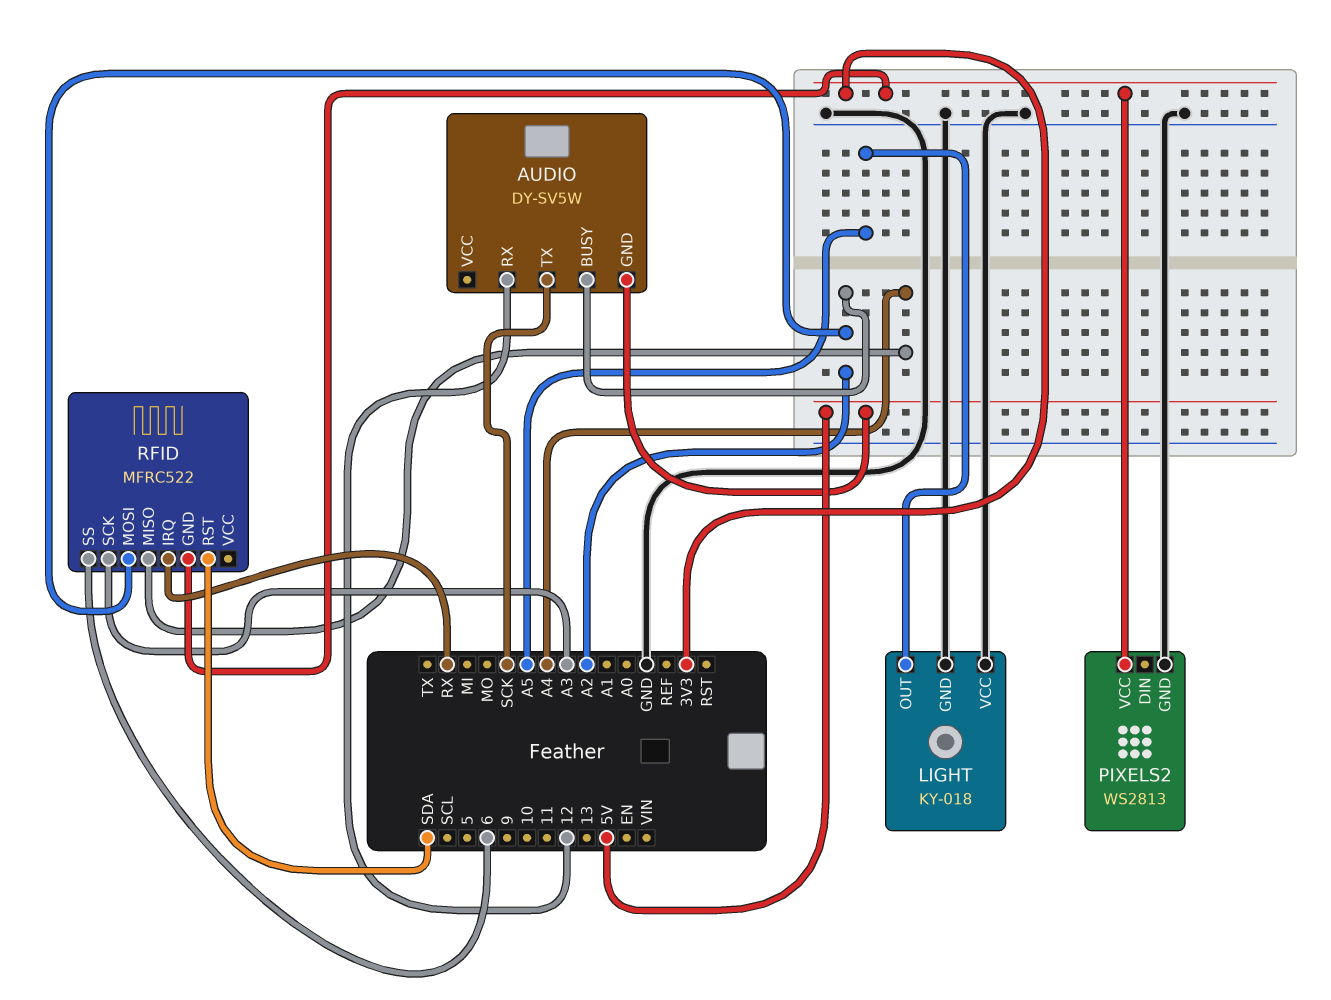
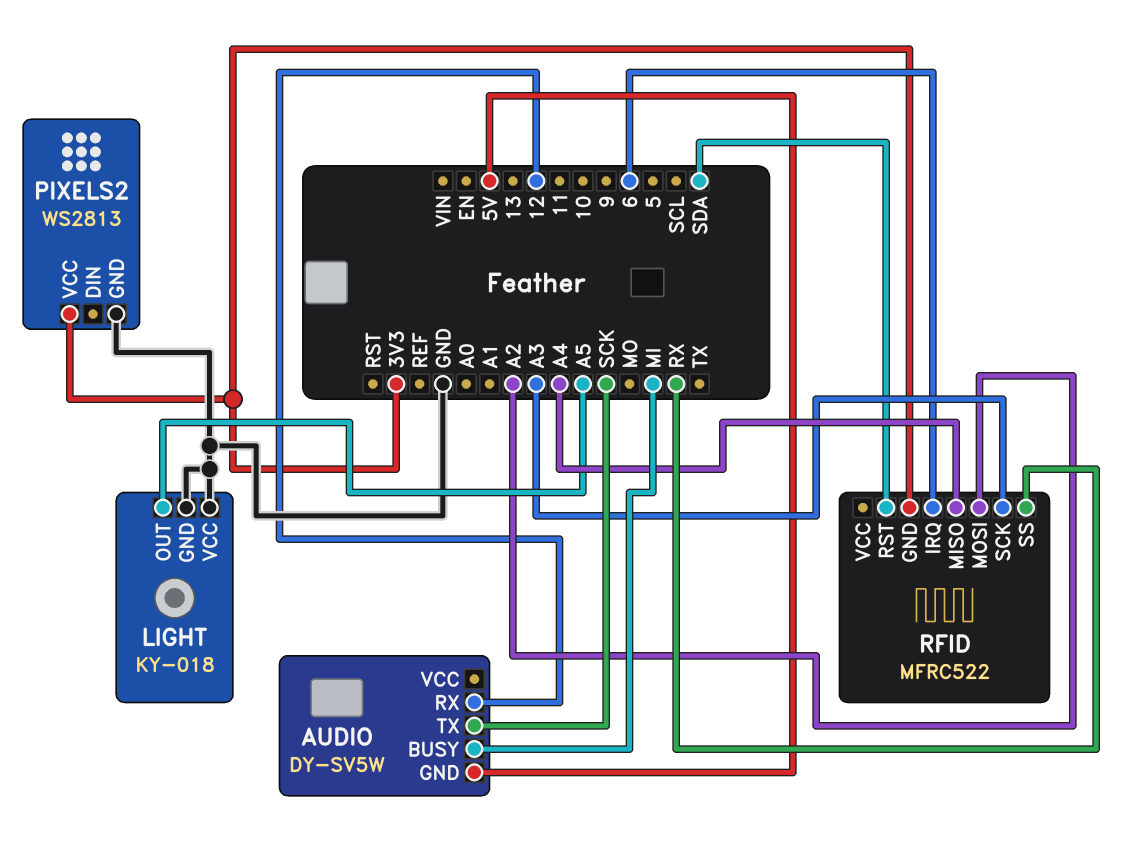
AUDIO pin BUSY: A2 -> MI
RFID pin IRQ: RX -> 6
RFID pin SS: 6 -> RX

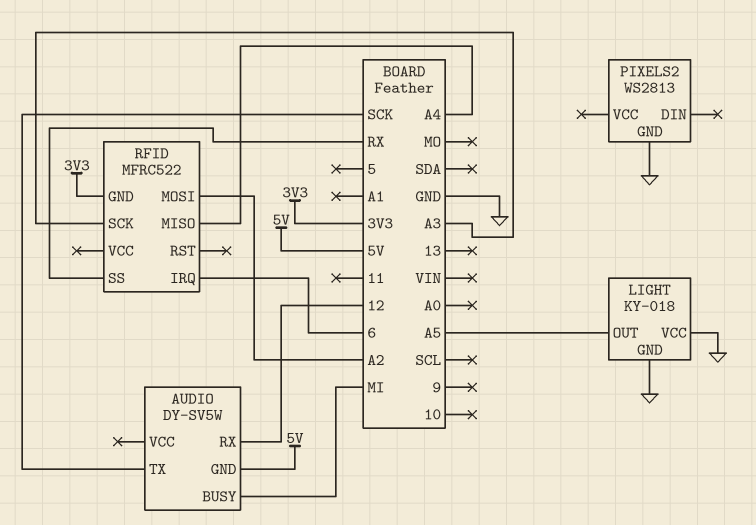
PIXELS2 pin VCC: 3V3 -> none
RFID pin RST: SDA -> none

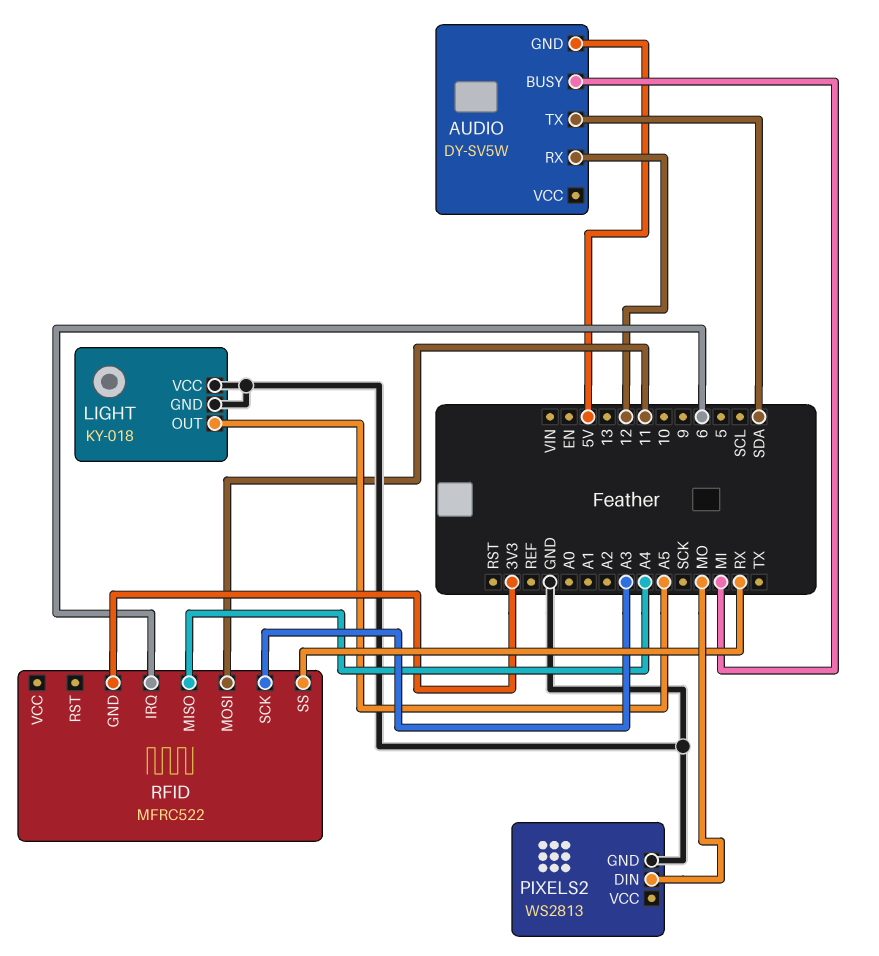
AUDIO pin TX: SCK -> SDA
PIXELS2 pin DIN: none -> MO
RFID pin MOSI: A2 -> 11

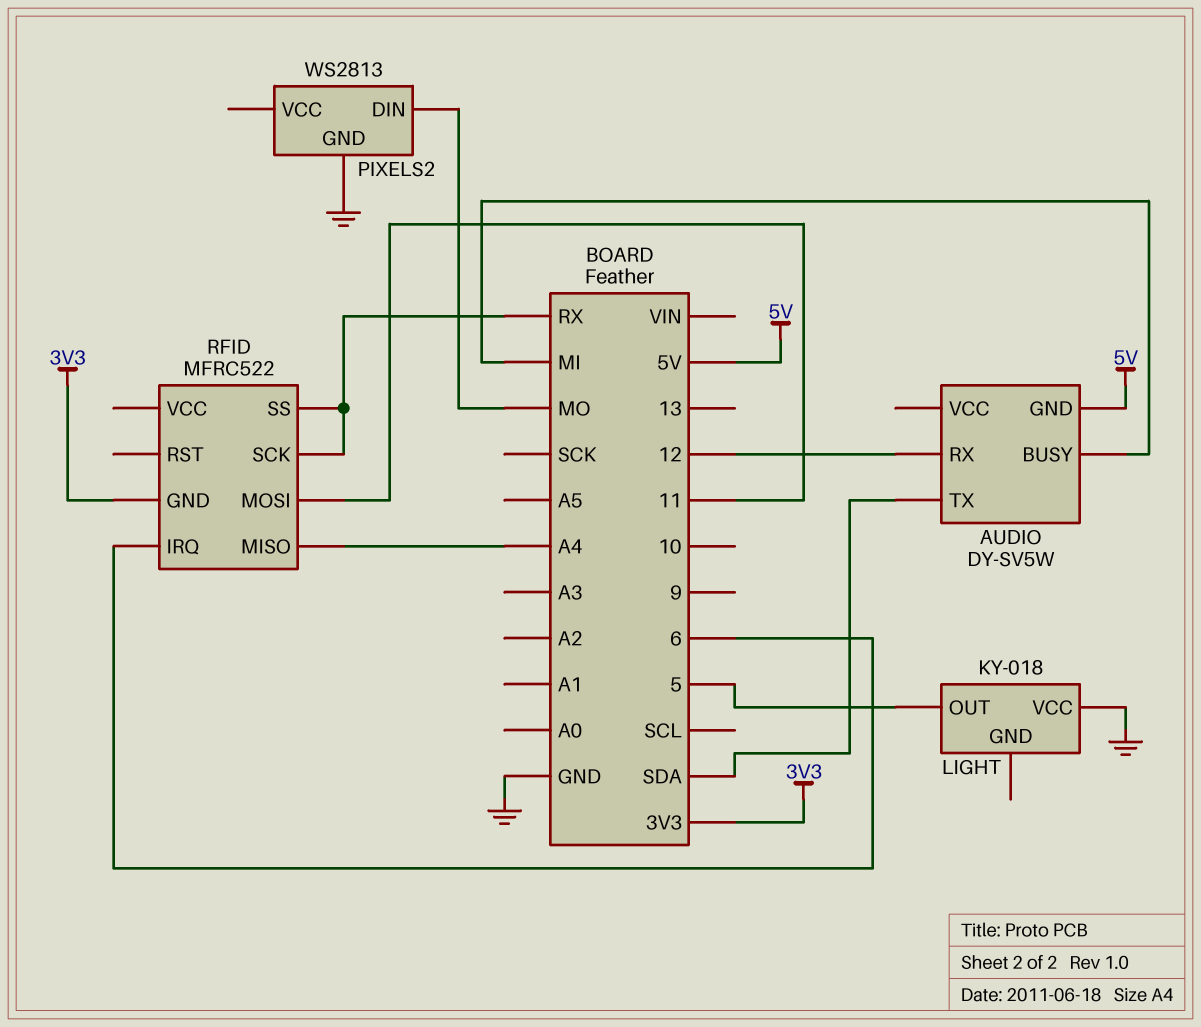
LIGHT pin GND: GND -> none
LIGHT pin OUT: A5 -> 5
RFID pin SCK: A3 -> RX

